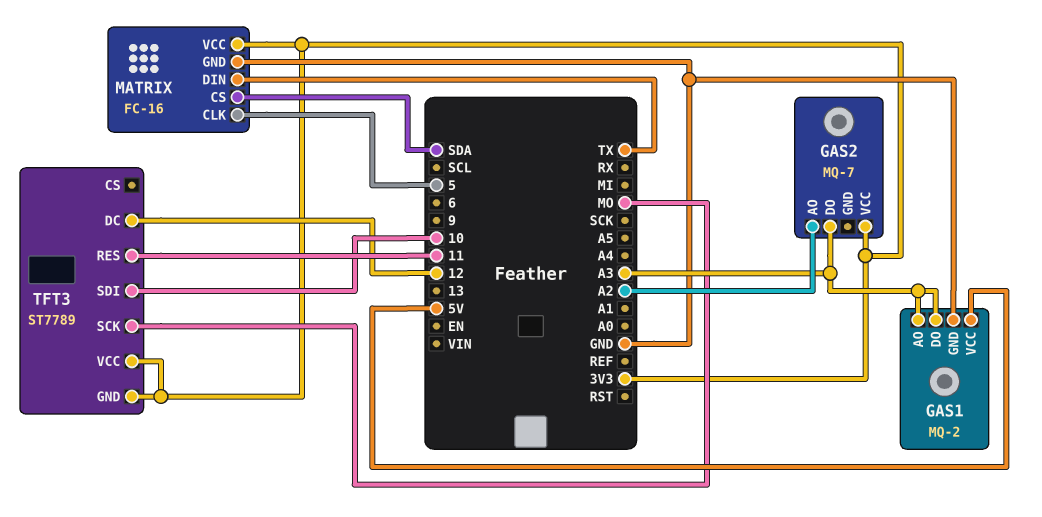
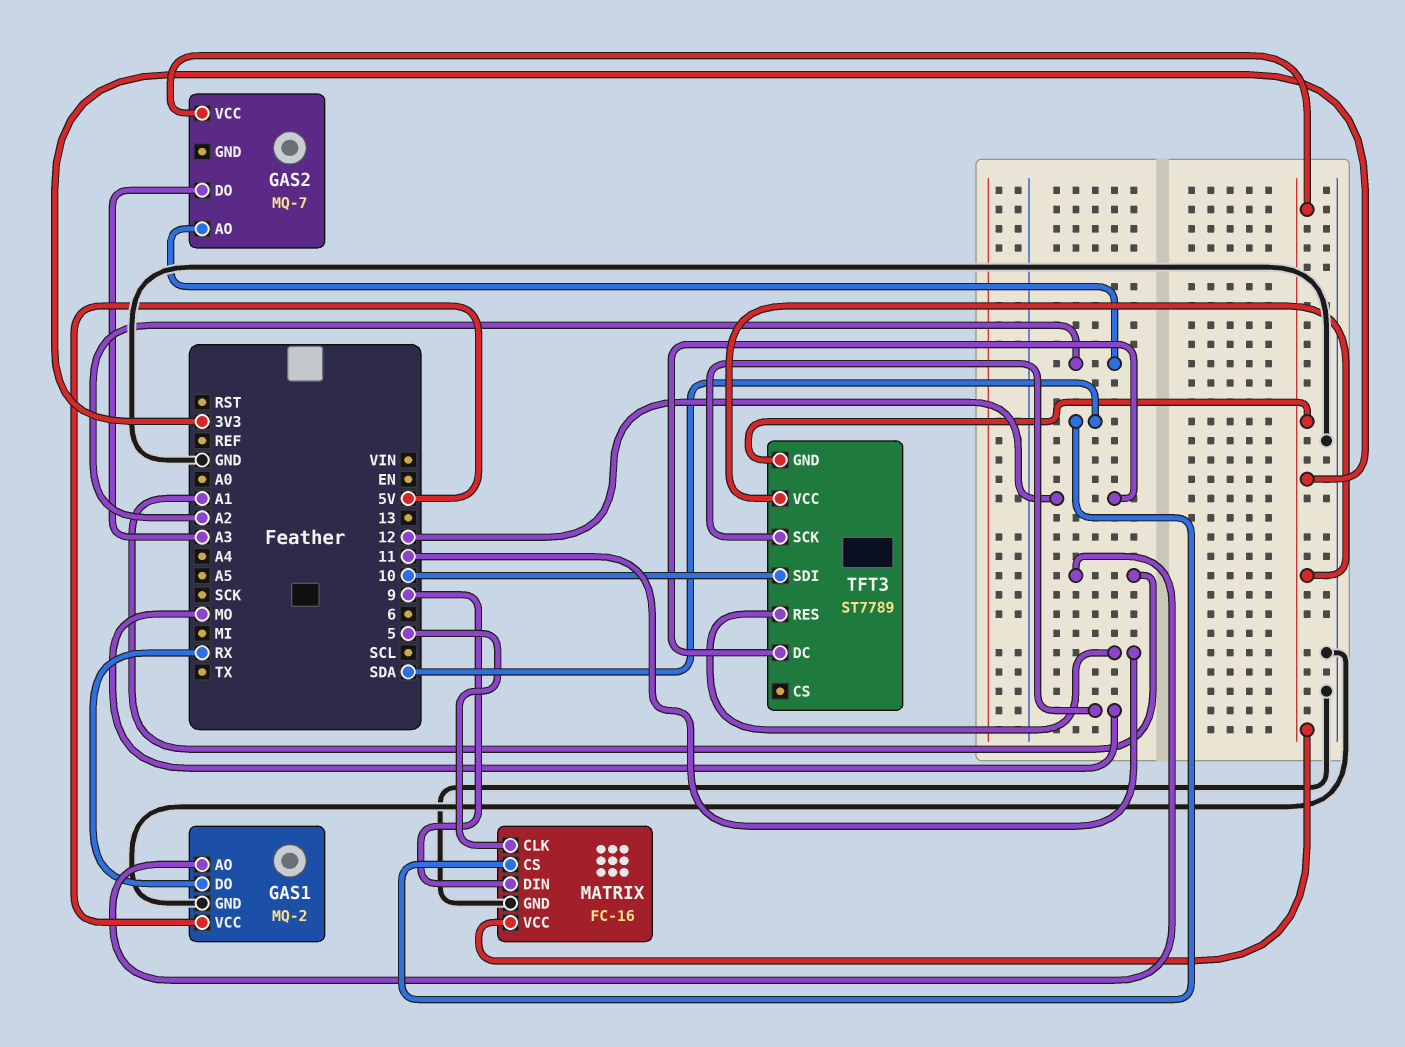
GAS1 pin AO: A3 -> A1
GAS1 pin DO: A3 -> RX
MATRIX pin DIN: TX -> 9

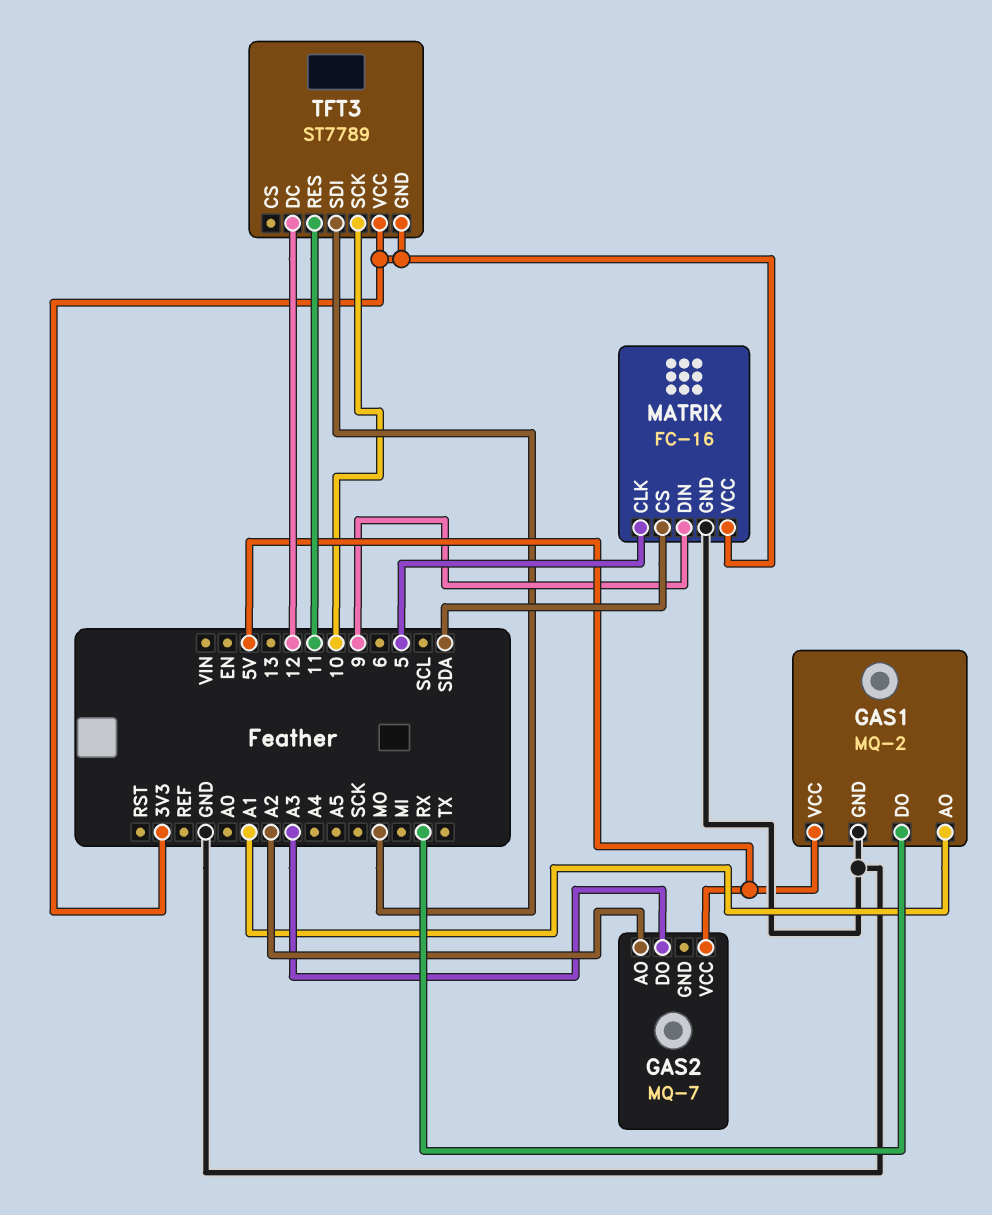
GAS2 pin VCC: 3V3 -> 5V
TFT3 pin SCK: MO -> 10
TFT3 pin SDI: 10 -> MO

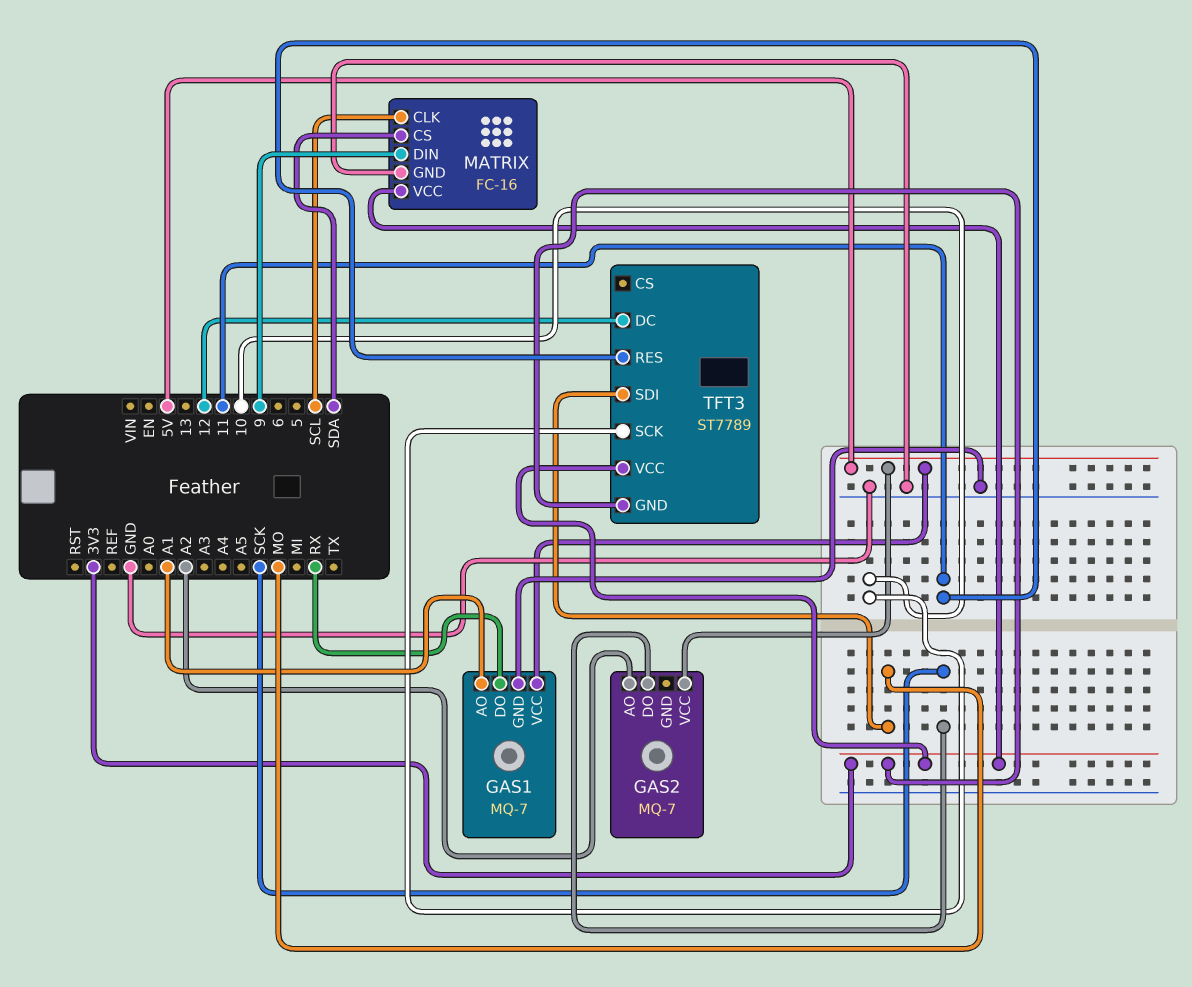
GAS1: MQ-2 -> MQ-7
GAS2 pin DO: A3 -> SCK
MATRIX pin CLK: 5 -> SCL

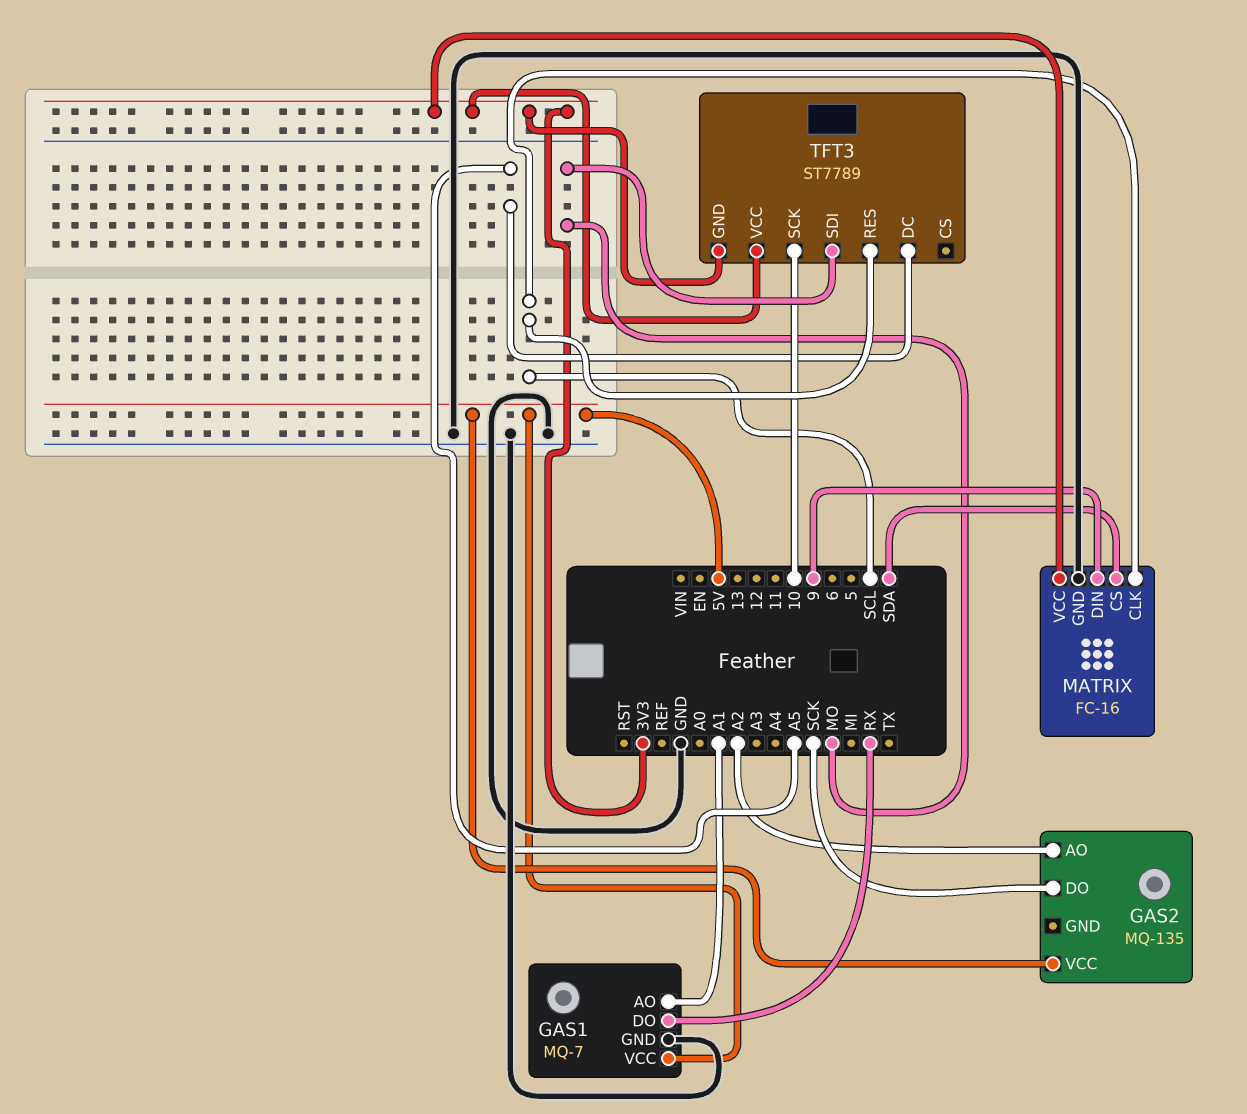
GAS2: MQ-7 -> MQ-135
TFT3 pin DC: 12 -> A5
TFT3 pin RES: 11 -> SCL

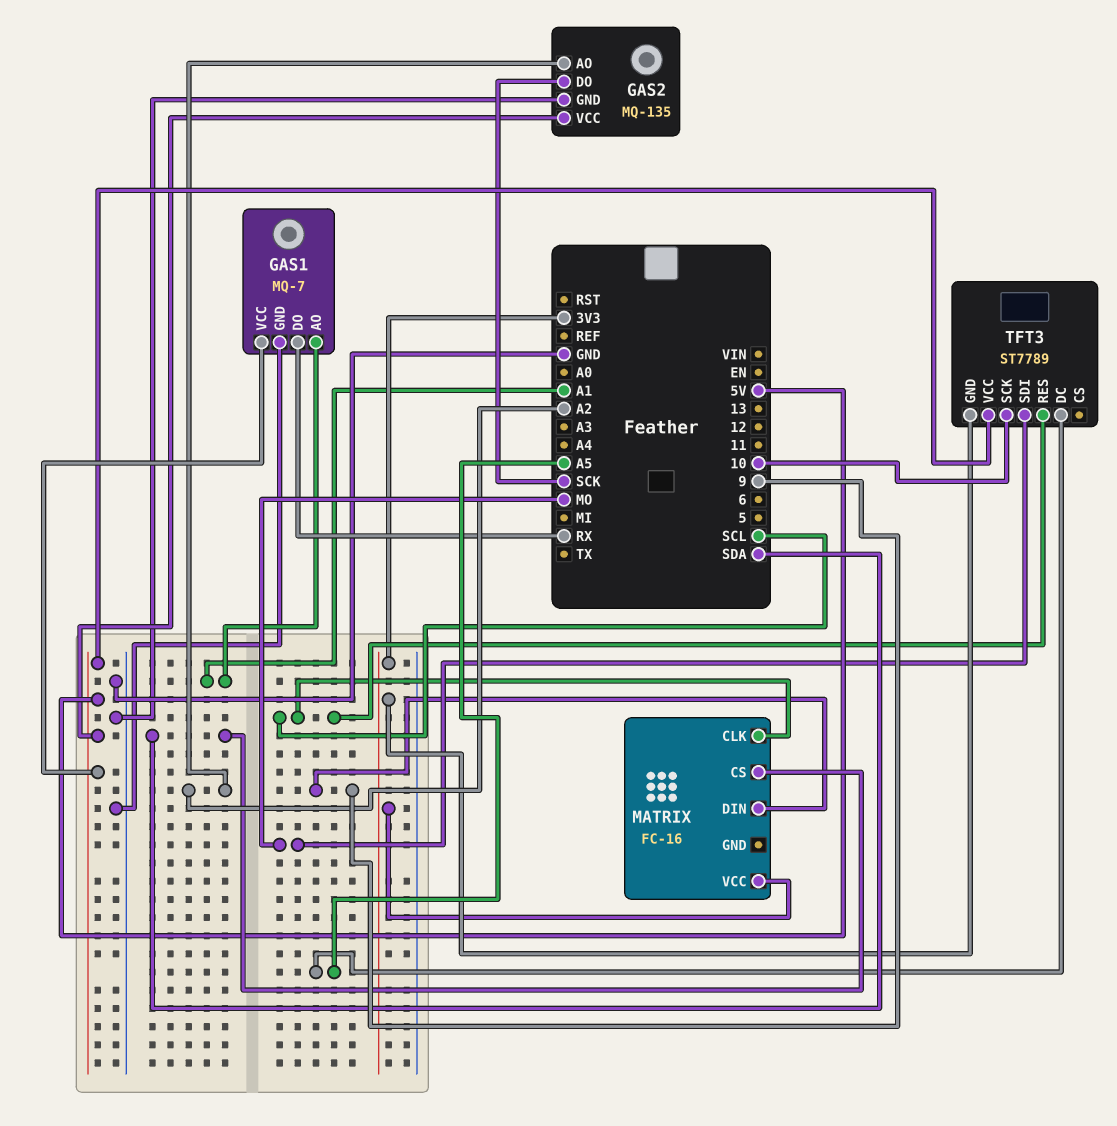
GAS2 pin GND: none -> GND
MATRIX pin GND: GND -> none
TFT3 pin VCC: 3V3 -> 5V

